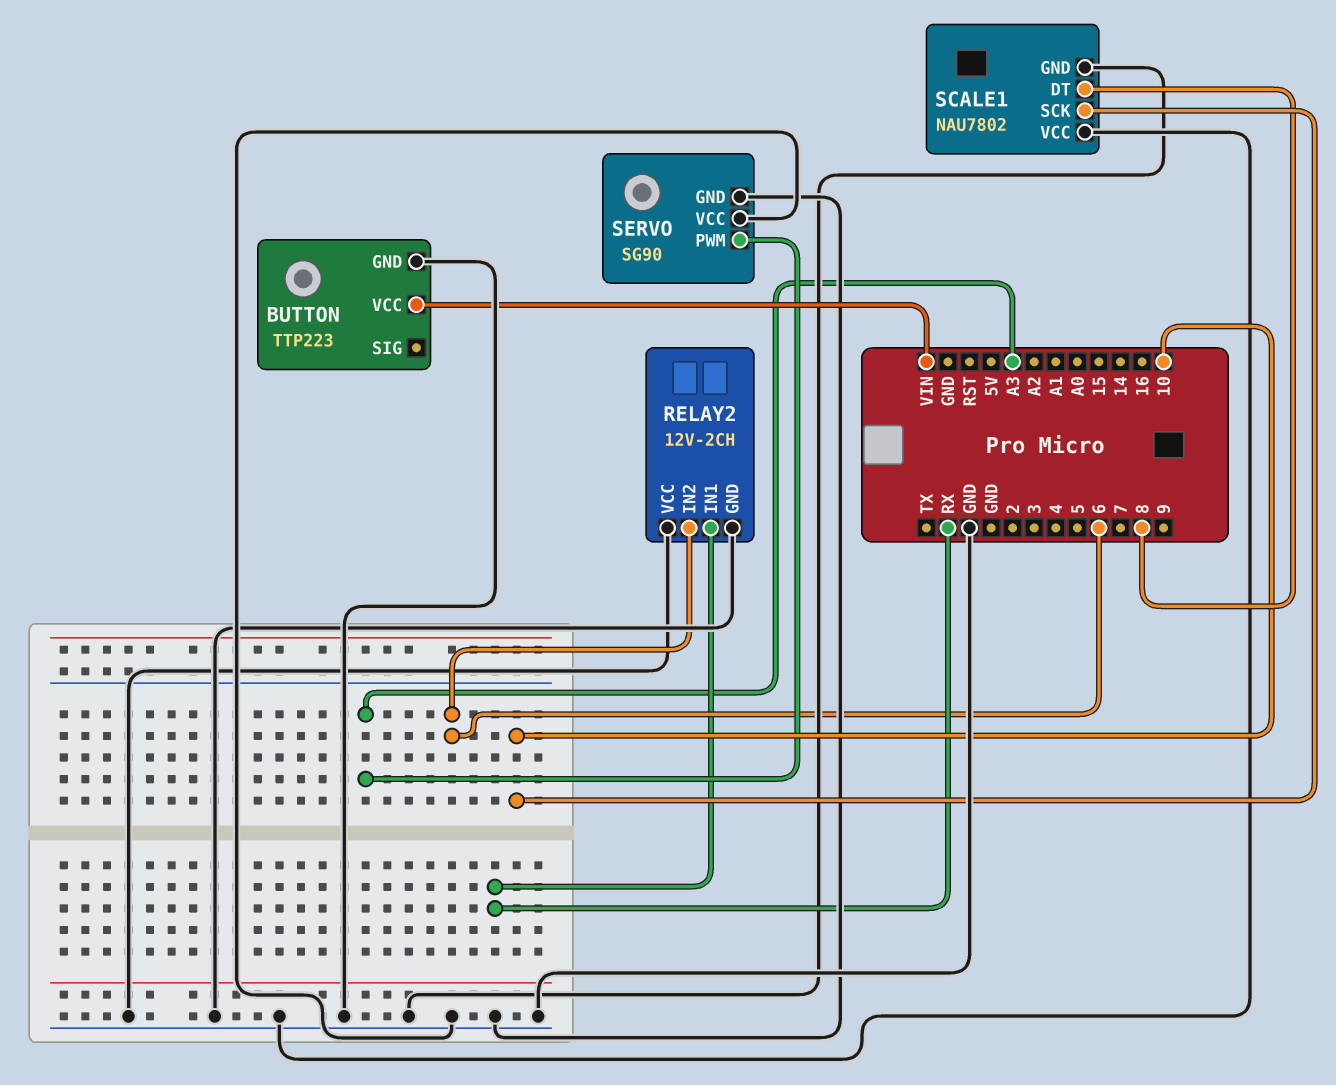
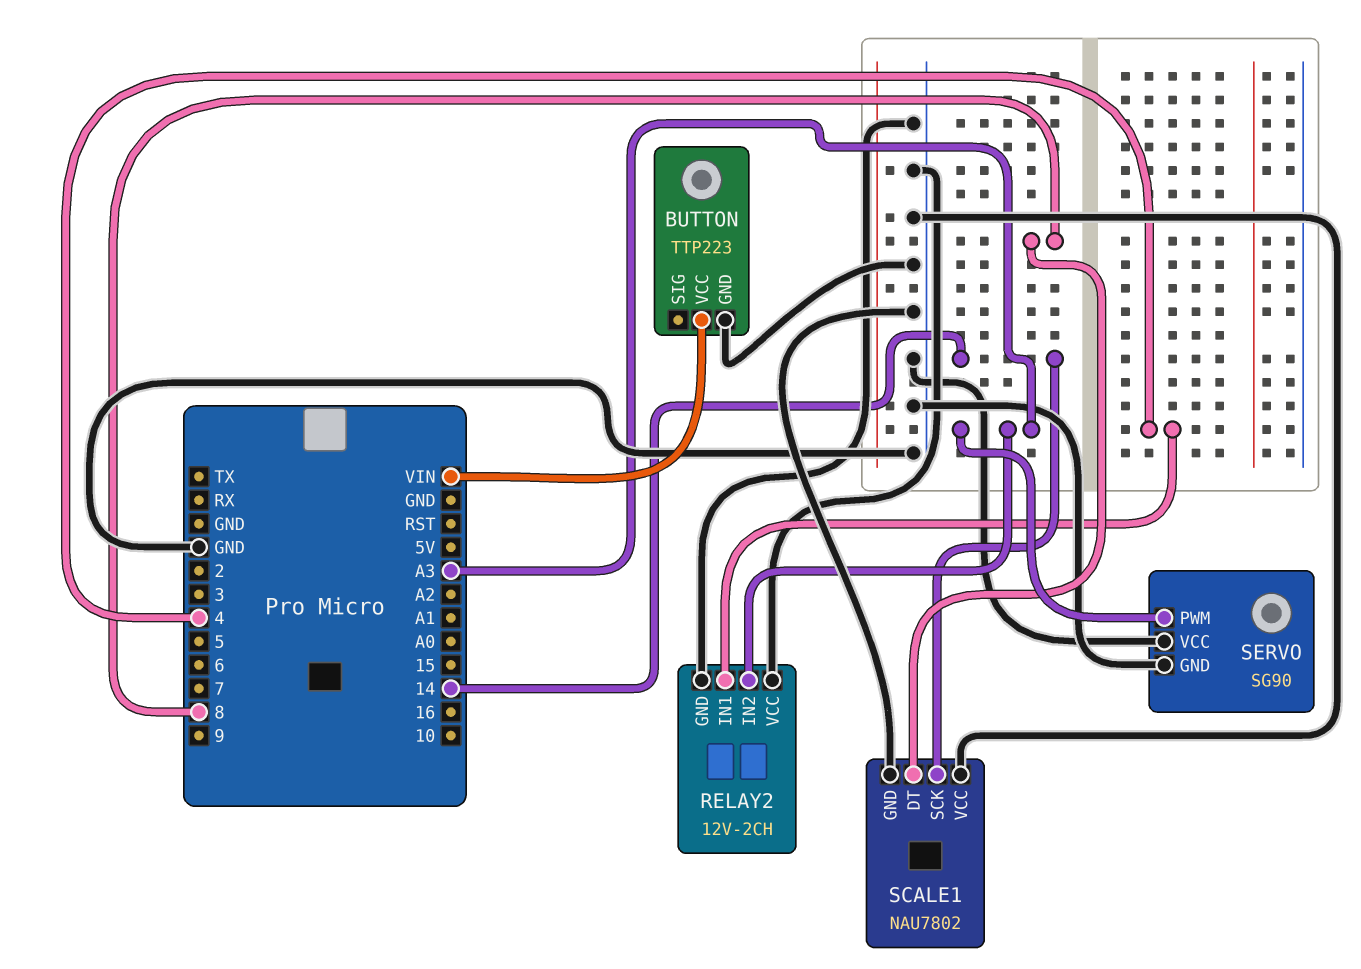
RELAY2 pin IN1: RX -> 4
RELAY2 pin IN2: 6 -> A3
SCALE1 pin SCK: 10 -> 14

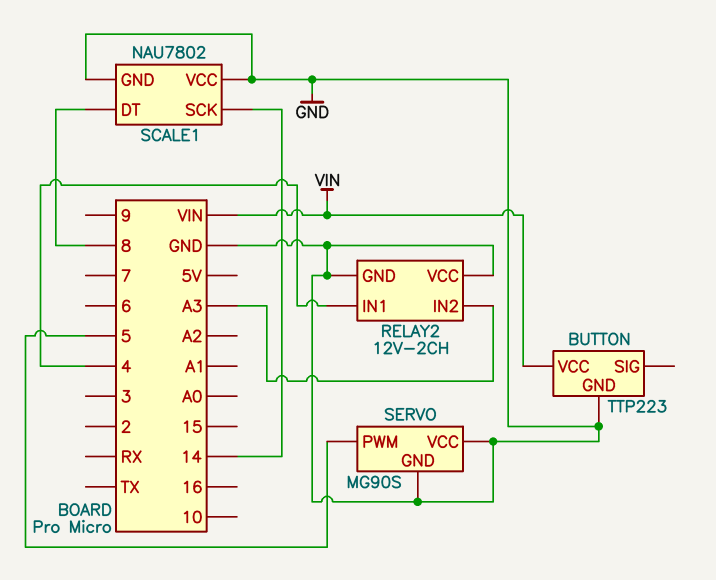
SERVO: SG90 -> MG90S
SERVO pin PWM: A3 -> 5

